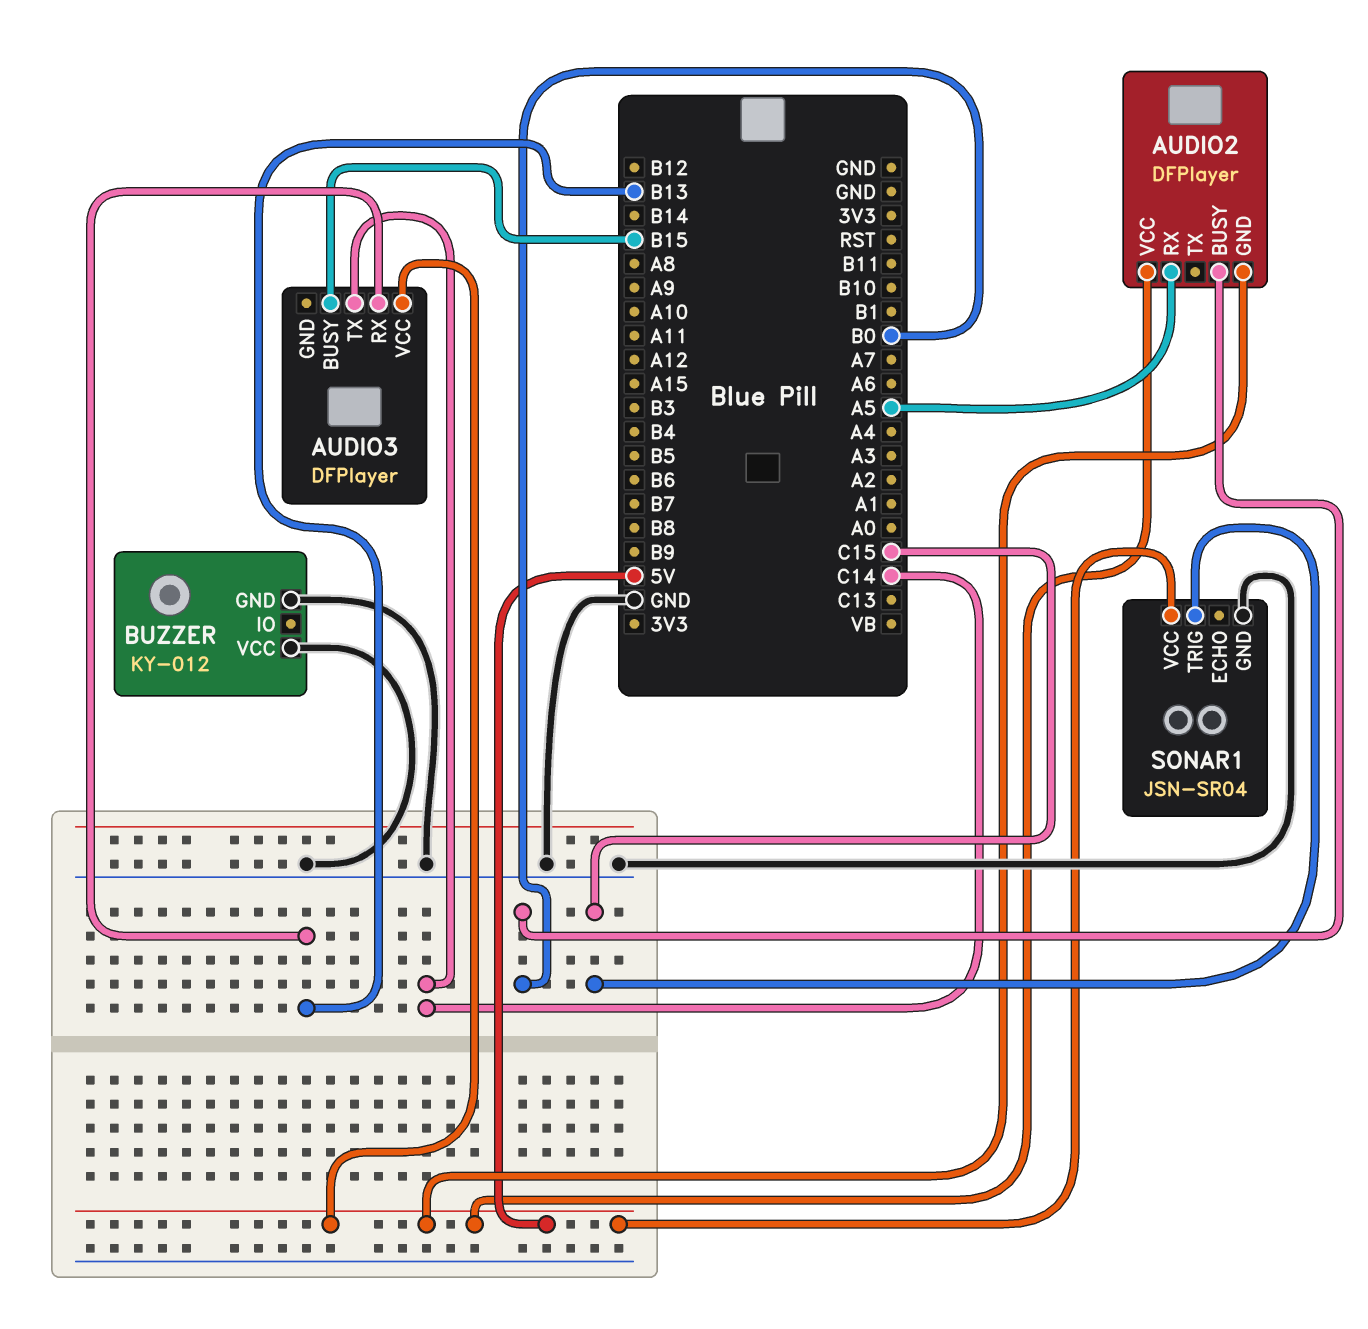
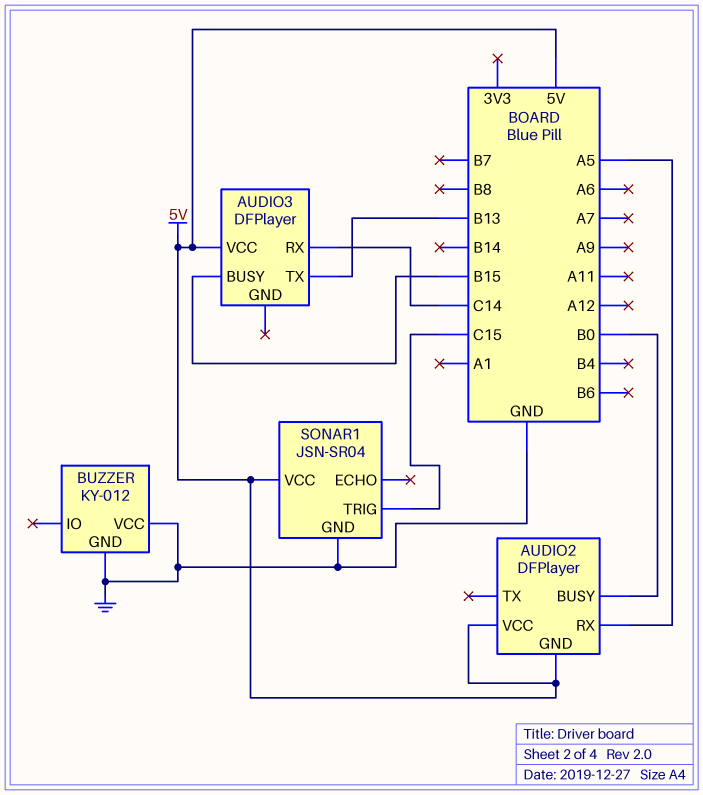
AUDIO3 pin RX: B13 -> C14
AUDIO3 pin TX: C14 -> B13

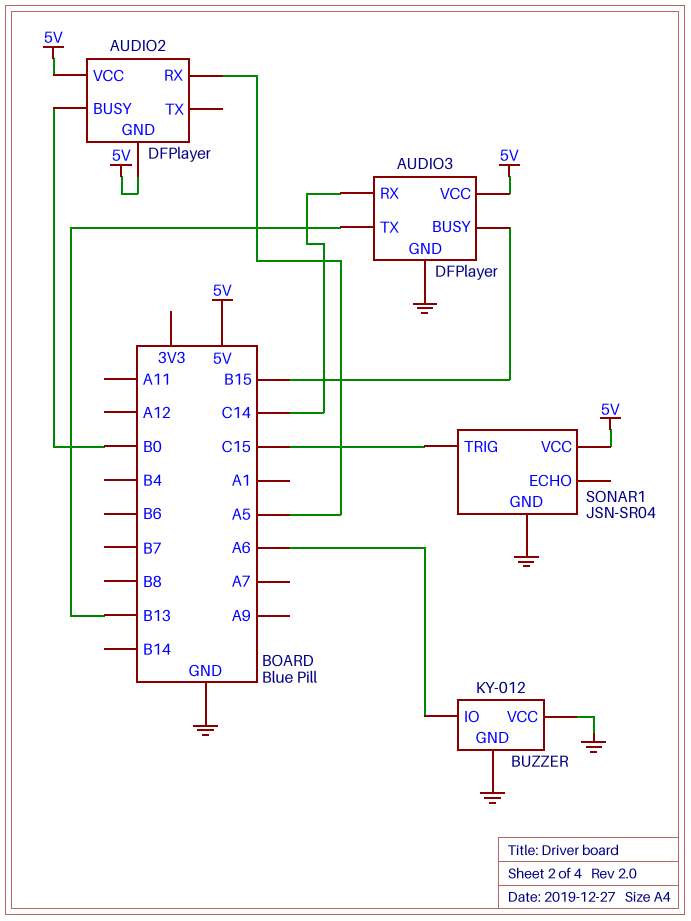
AUDIO3 pin GND: none -> GND
BUZZER pin IO: none -> A6

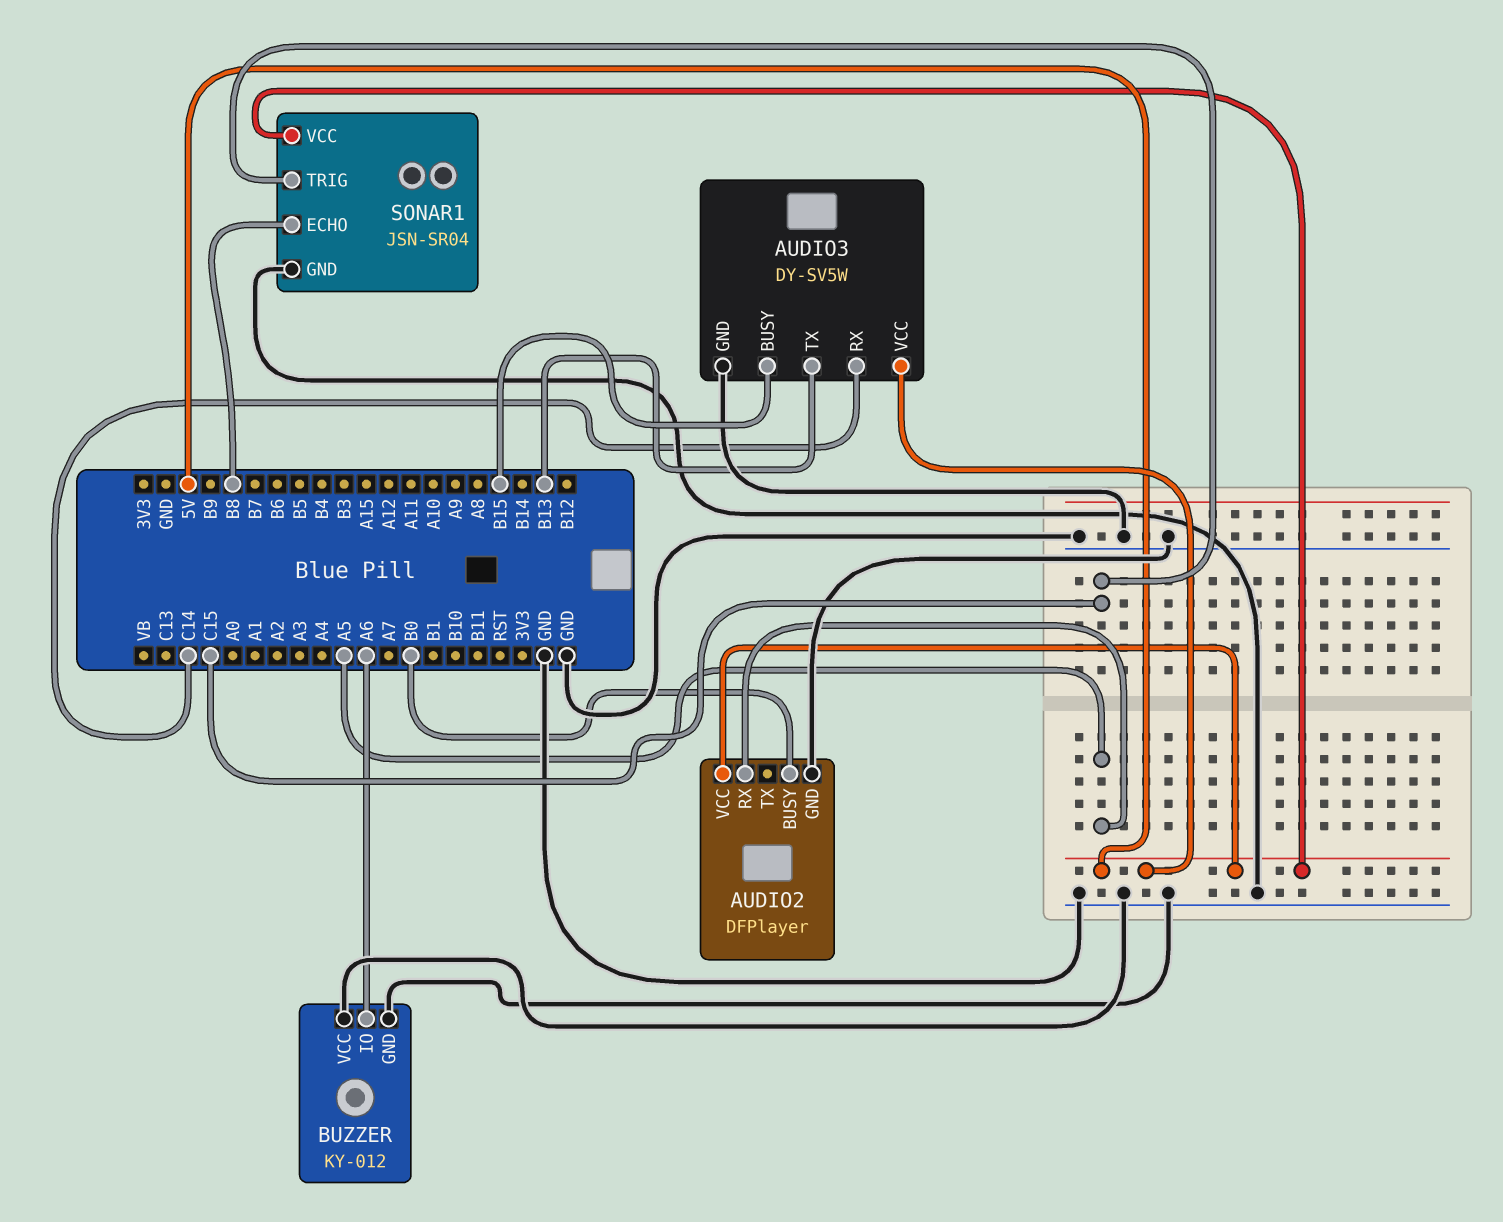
AUDIO2 pin GND: 5V -> GND
AUDIO3: DFPlayer -> DY-SV5W
SONAR1 pin ECHO: none -> B8

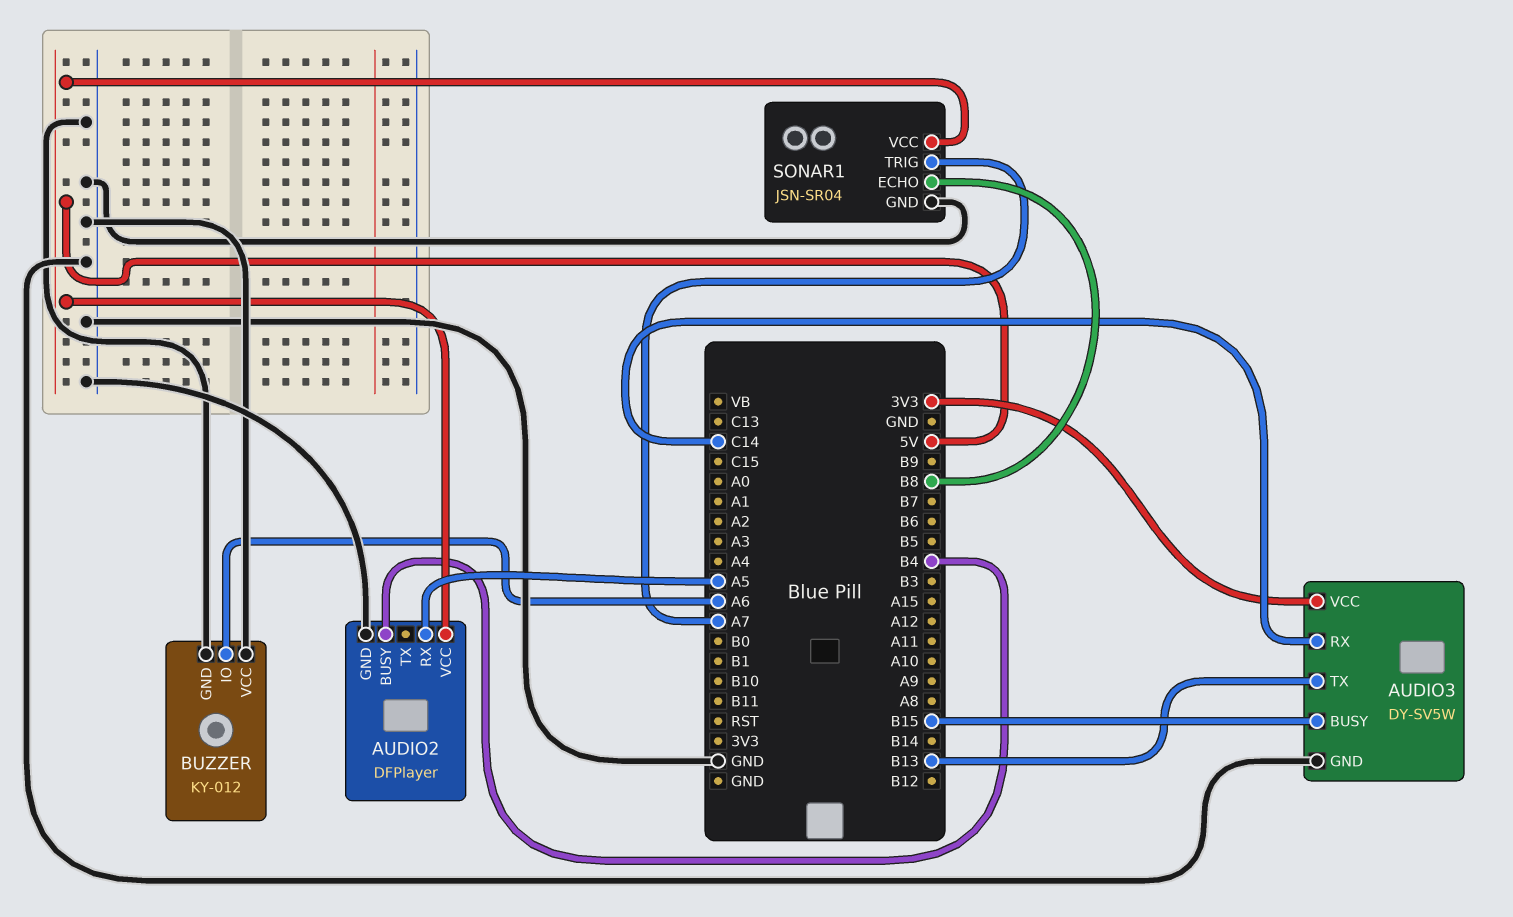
AUDIO2 pin BUSY: B0 -> B4
AUDIO3 pin VCC: 5V -> 3V3
SONAR1 pin TRIG: C15 -> A7

